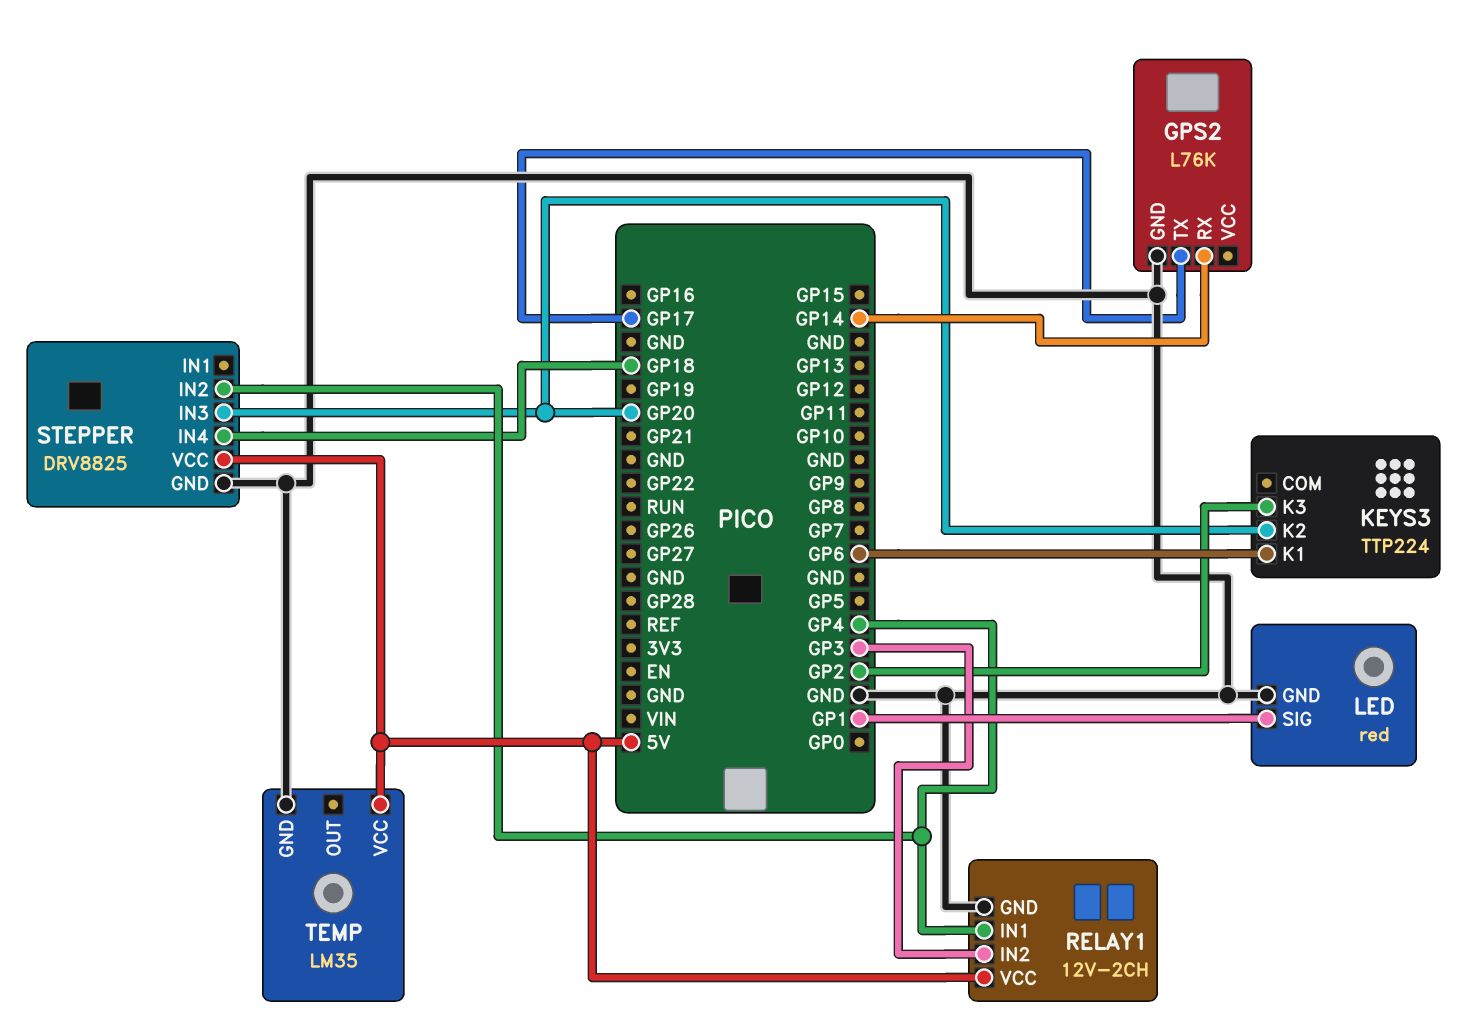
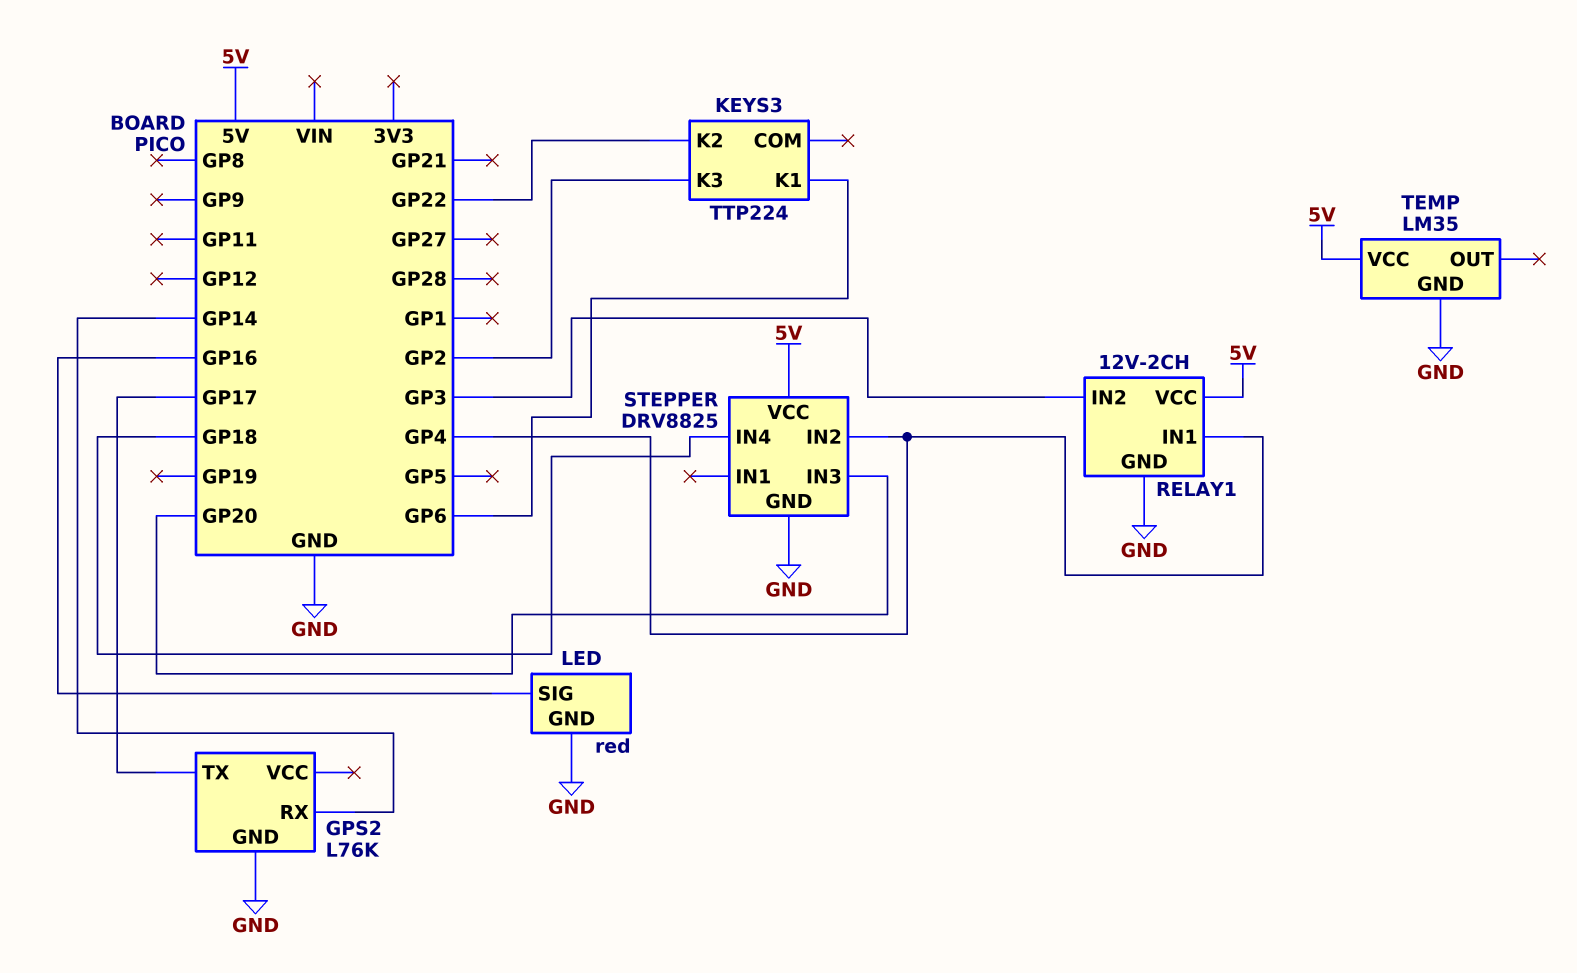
KEYS3 pin K2: GP20 -> GP22
LED pin SIG: GP1 -> GP16

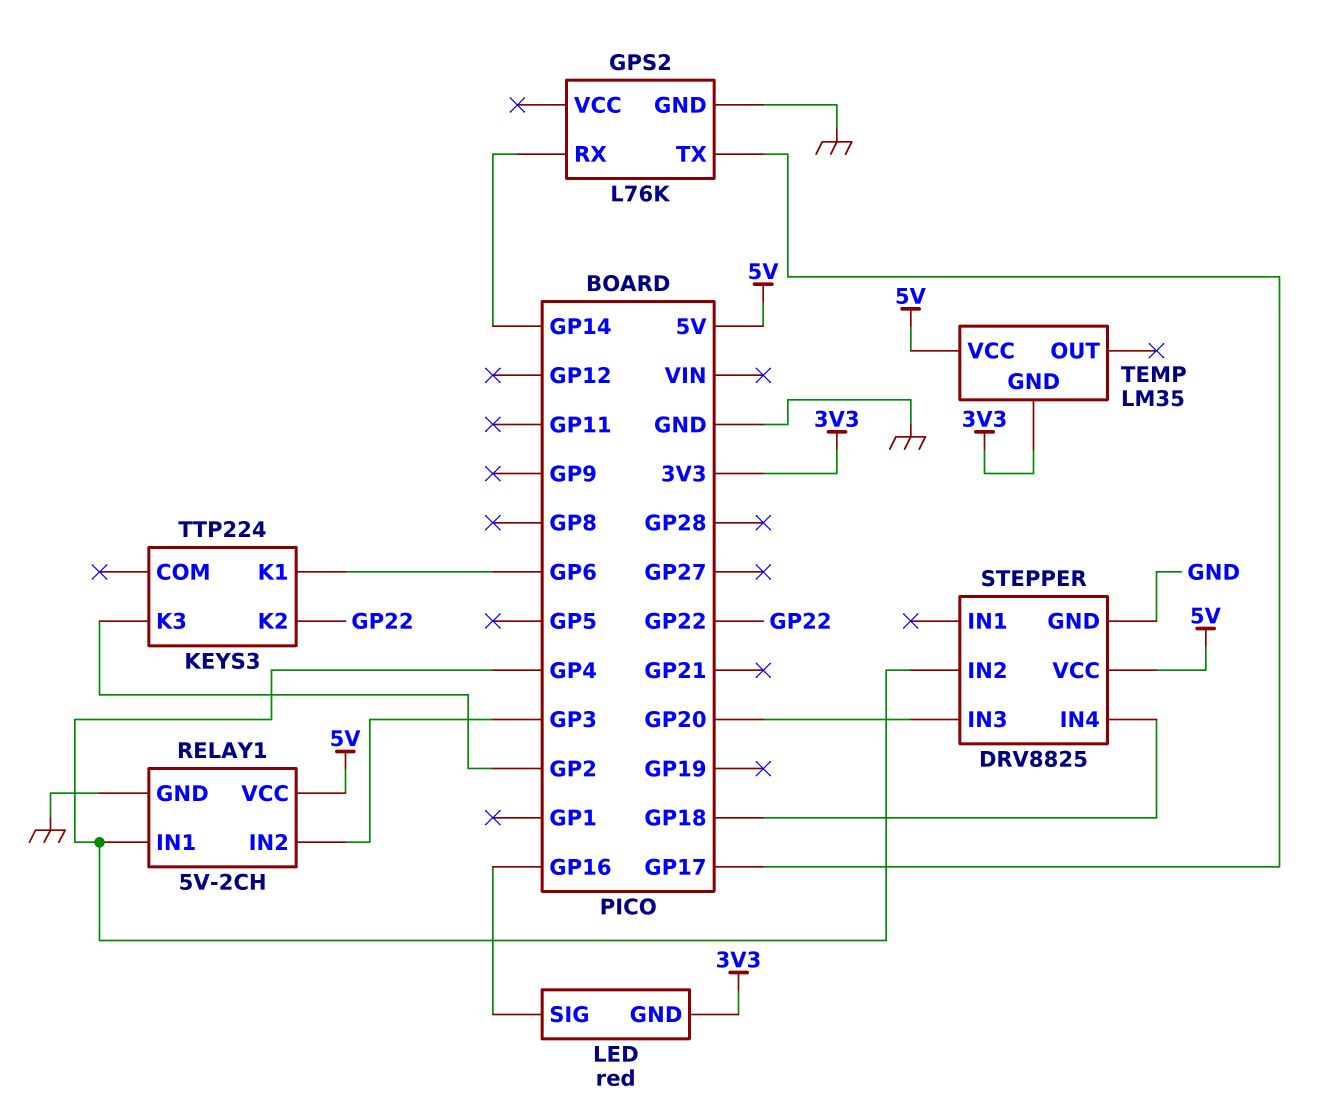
LED pin GND: GND -> 3V3
RELAY1: 12V-2CH -> 5V-2CH
TEMP pin GND: GND -> 3V3

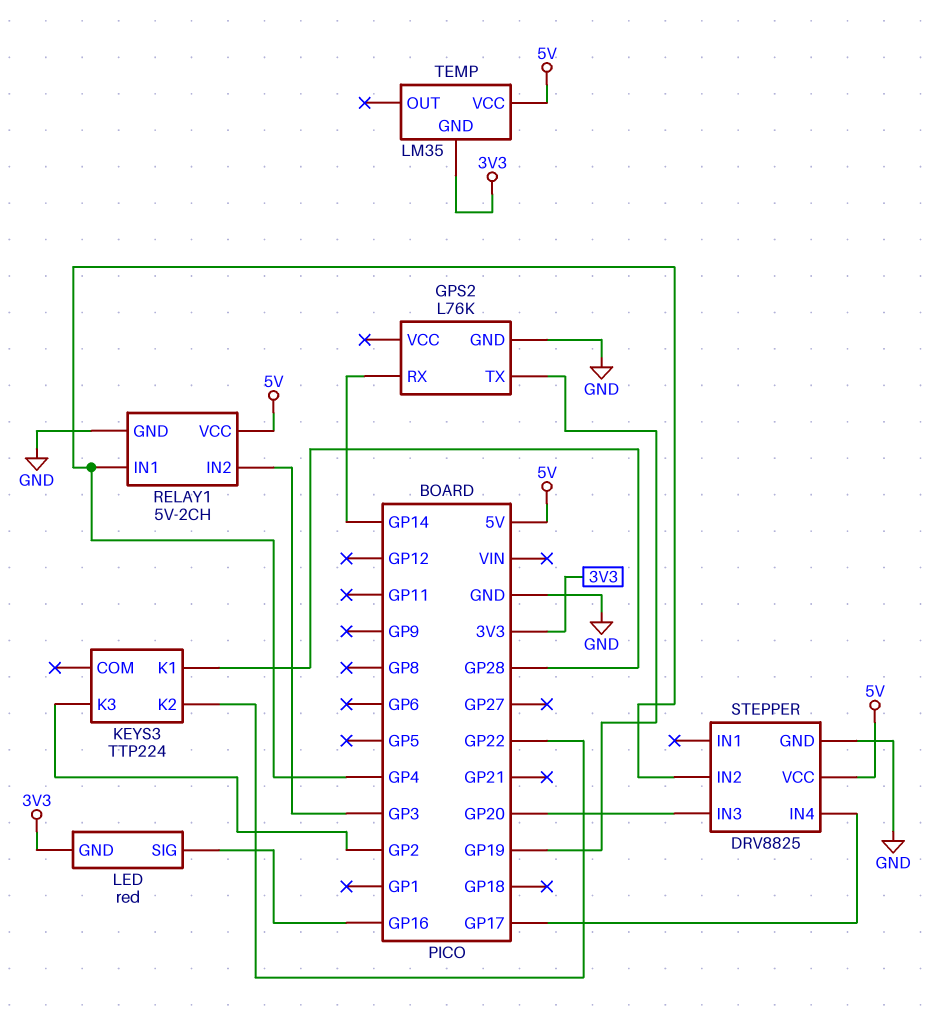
GPS2 pin TX: GP17 -> GP19
KEYS3 pin K1: GP6 -> GP28
STEPPER pin IN4: GP18 -> GP17

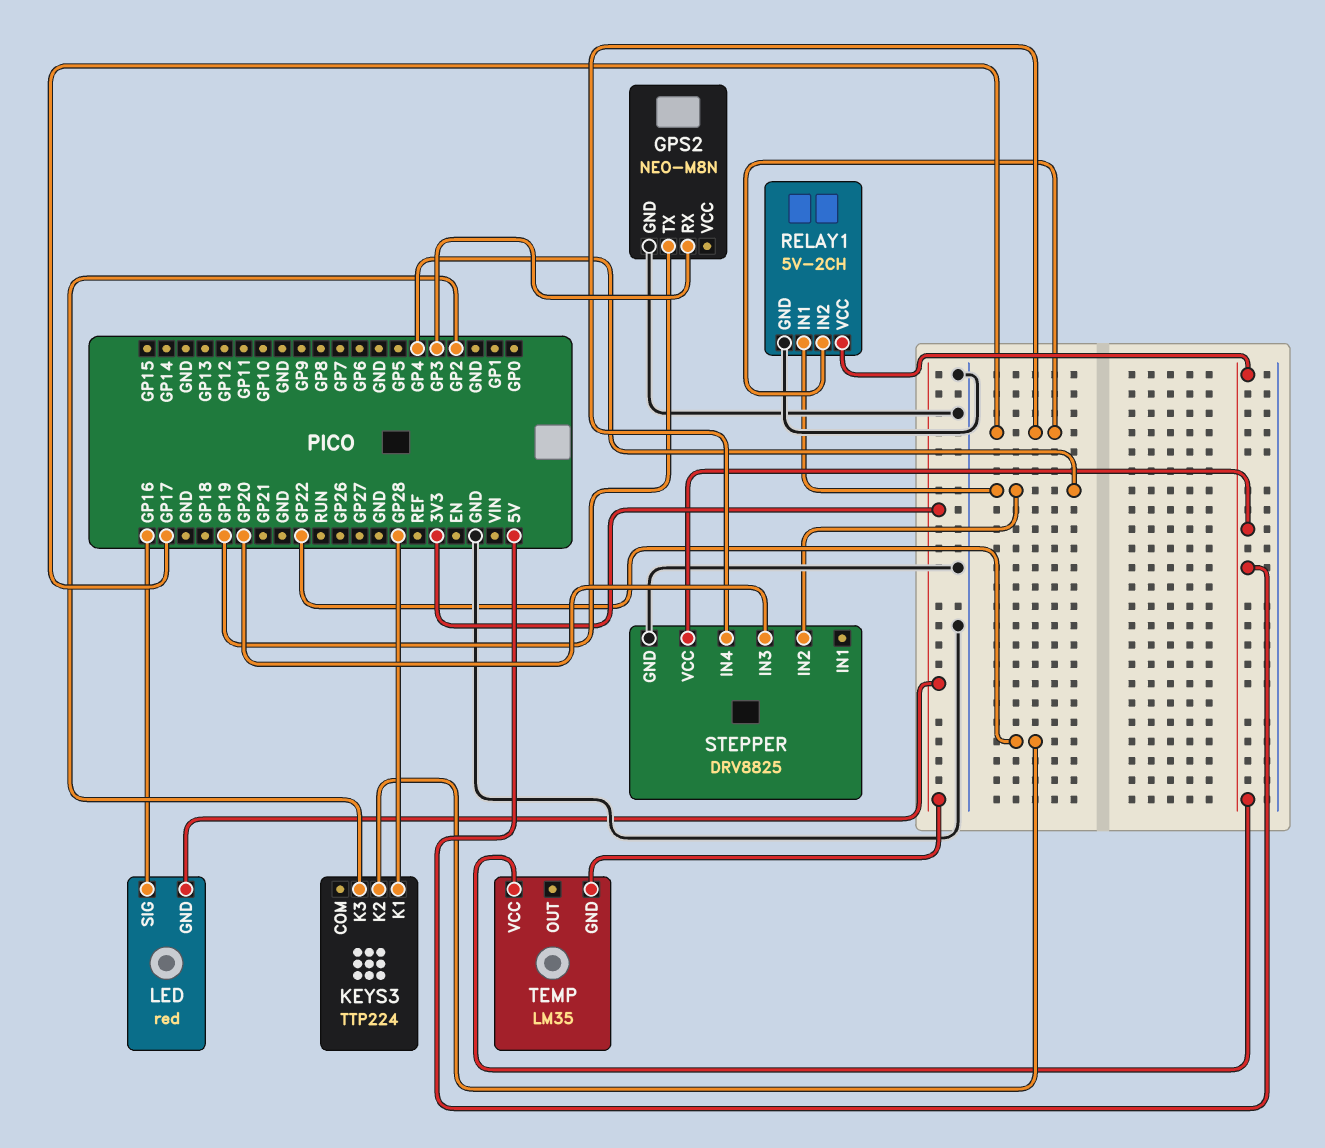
GPS2: L76K -> NEO-M8N
GPS2 pin RX: GP14 -> GP3
RELAY1 pin IN2: GP3 -> GP17

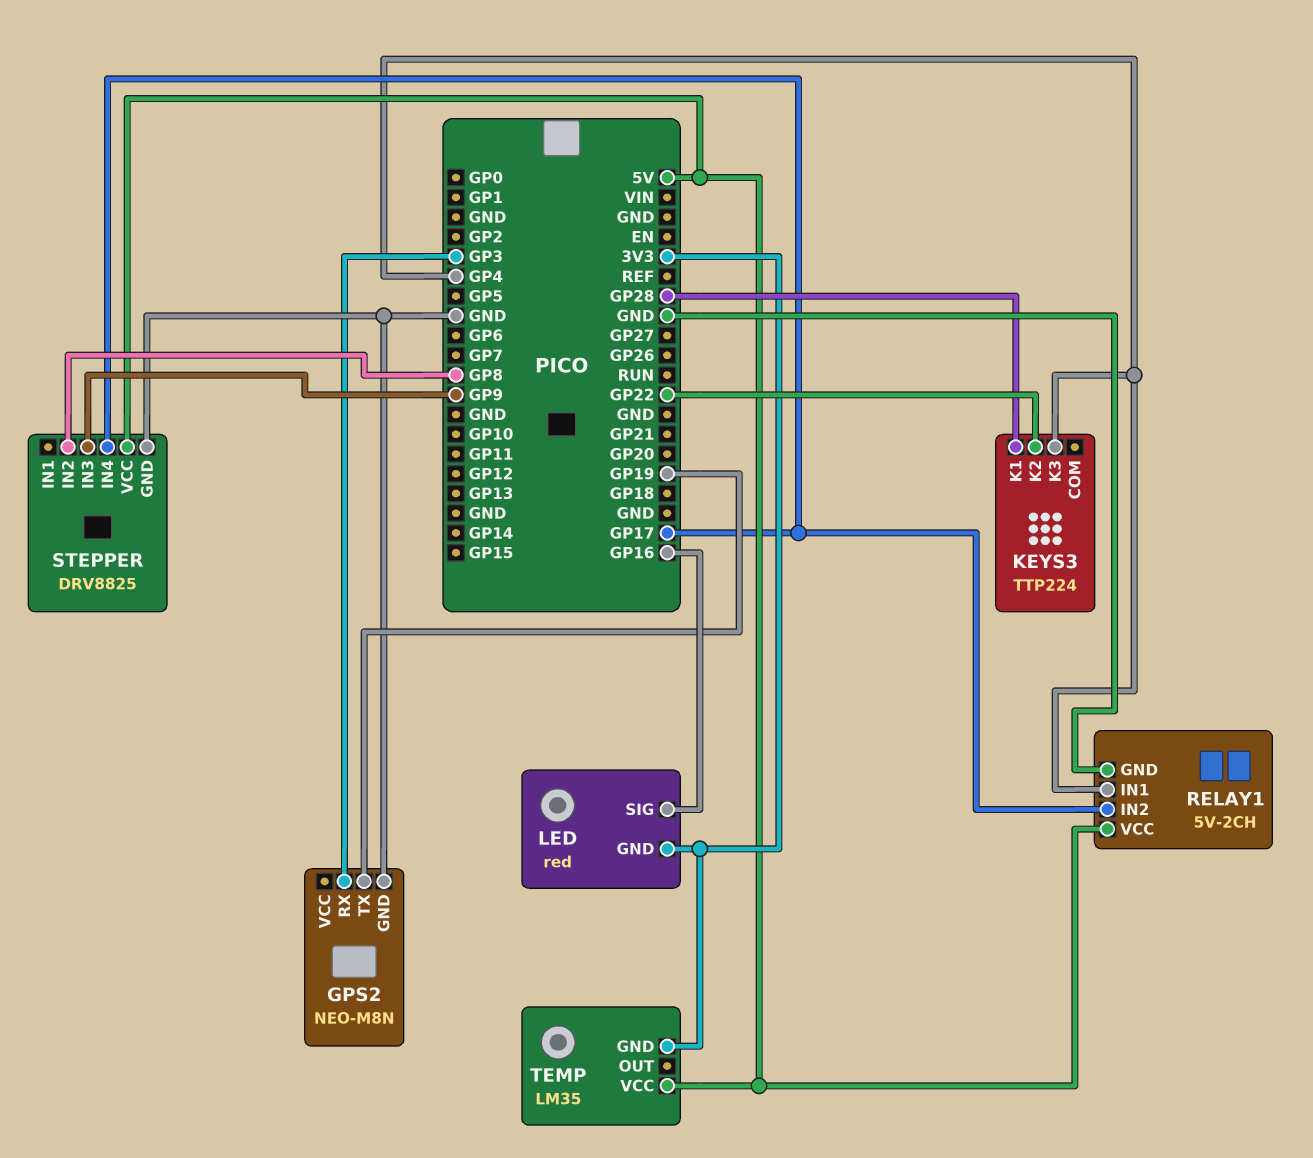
KEYS3 pin K3: GP2 -> GP4
STEPPER pin IN2: GP4 -> GP8
STEPPER pin IN3: GP20 -> GP9

